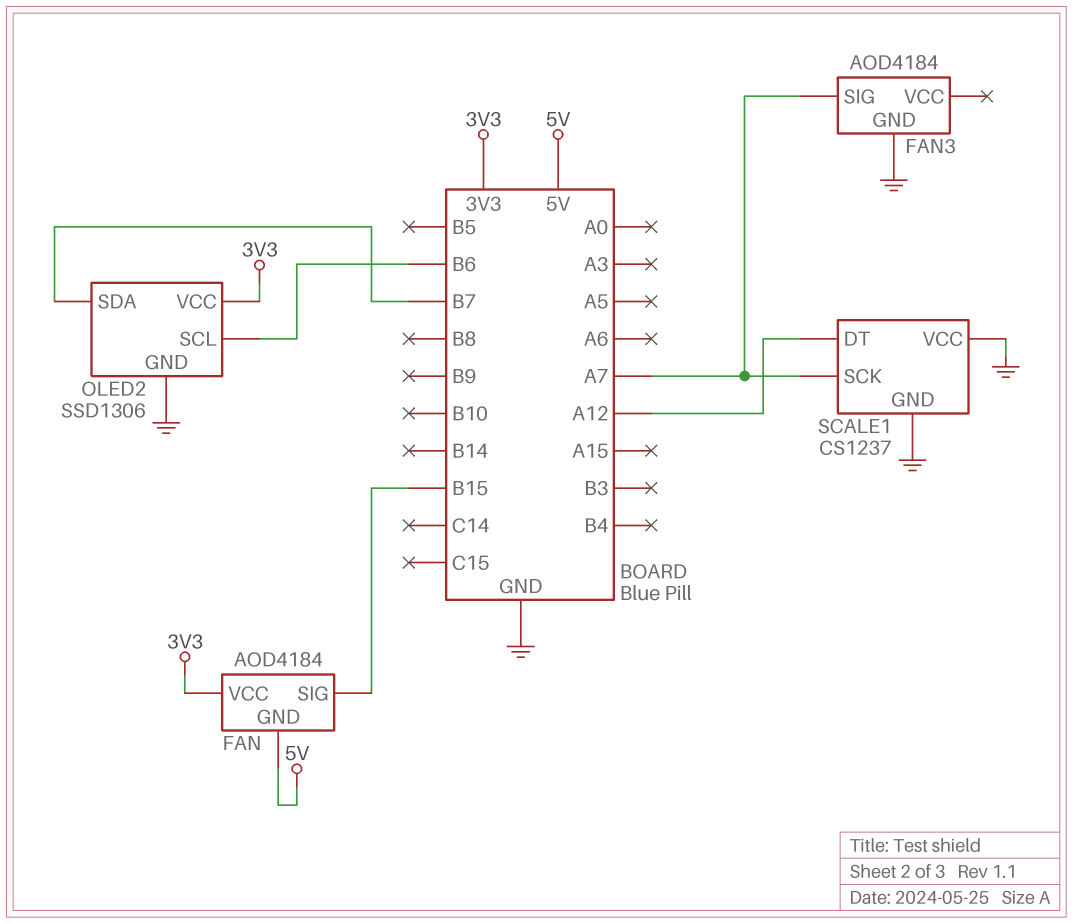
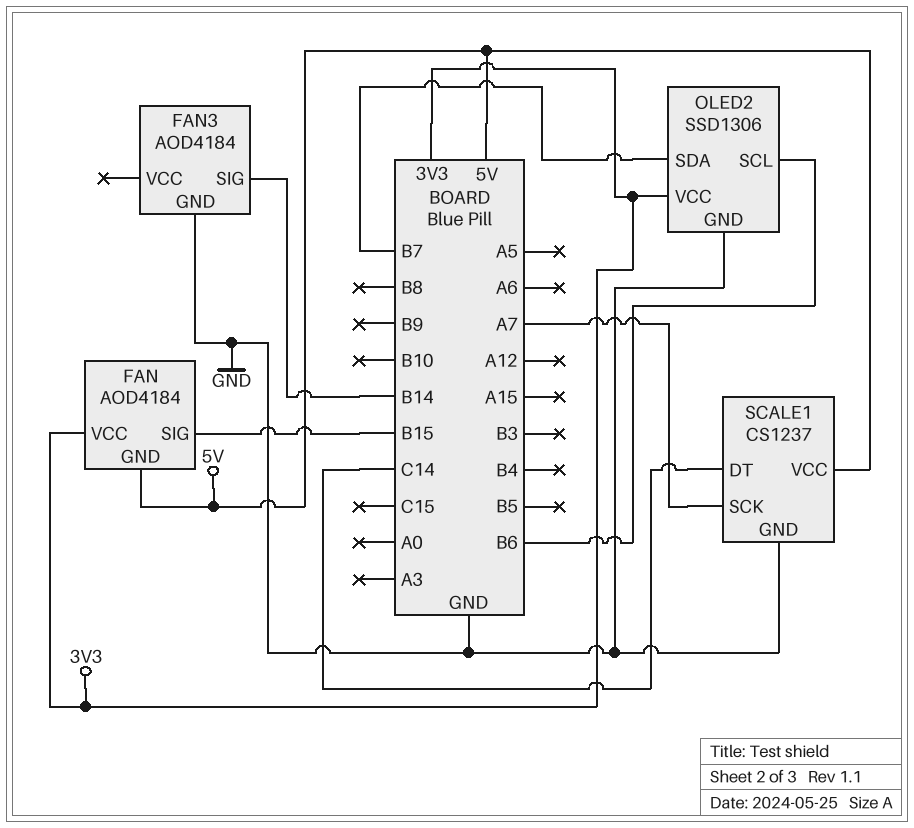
FAN3 pin SIG: A7 -> B14
SCALE1 pin DT: A12 -> C14
SCALE1 pin VCC: GND -> 5V

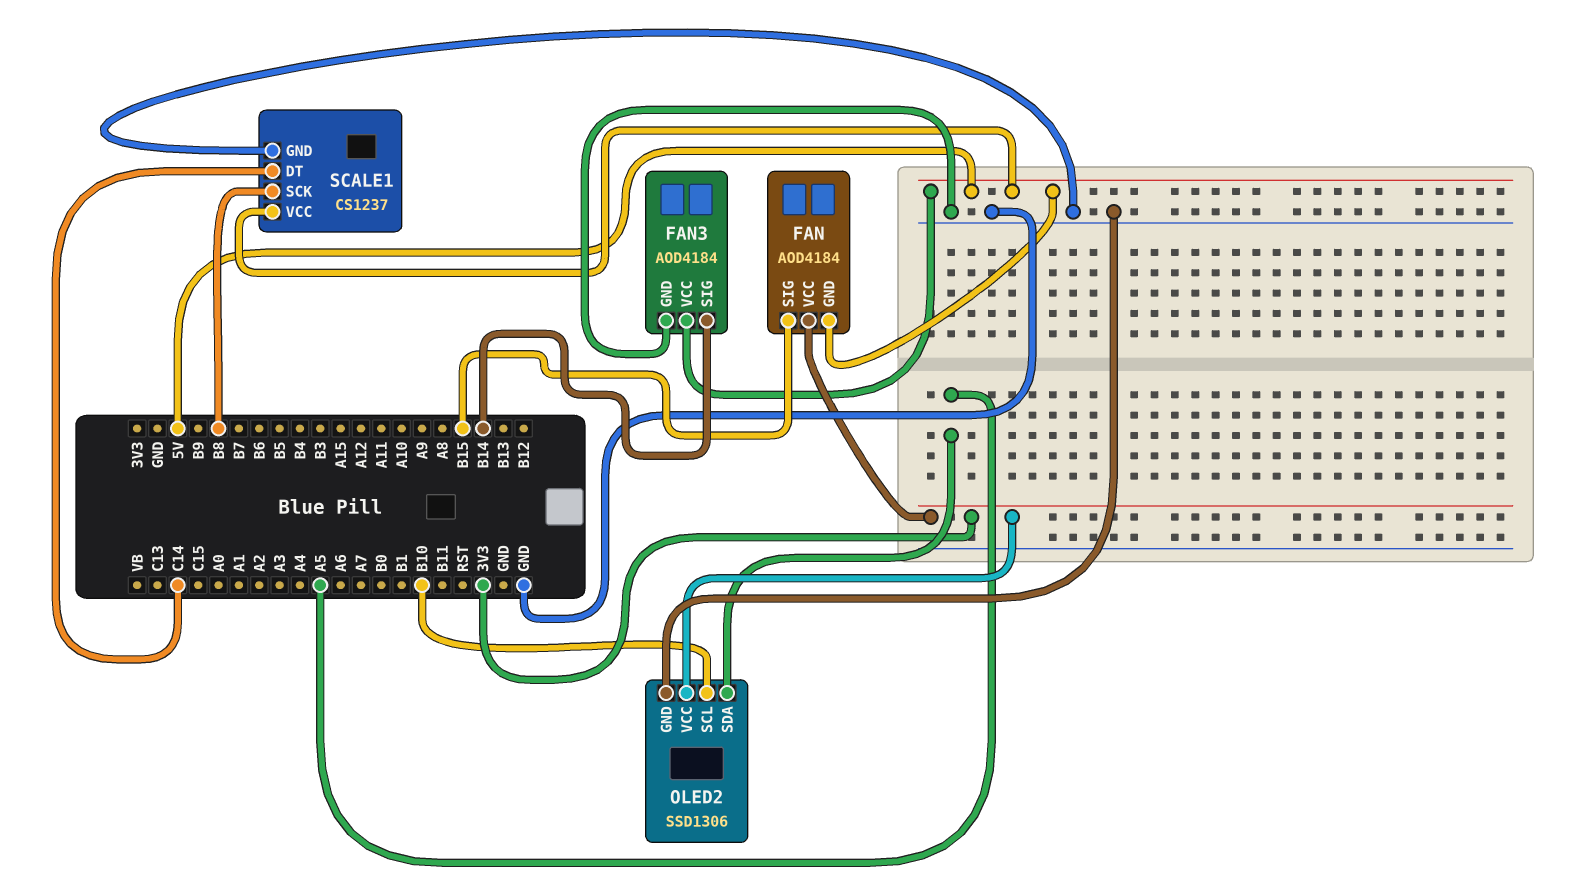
FAN3 pin VCC: none -> 5V
OLED2 pin SCL: B6 -> B10
OLED2 pin SDA: B7 -> A5
SCALE1 pin SCK: A7 -> B8

